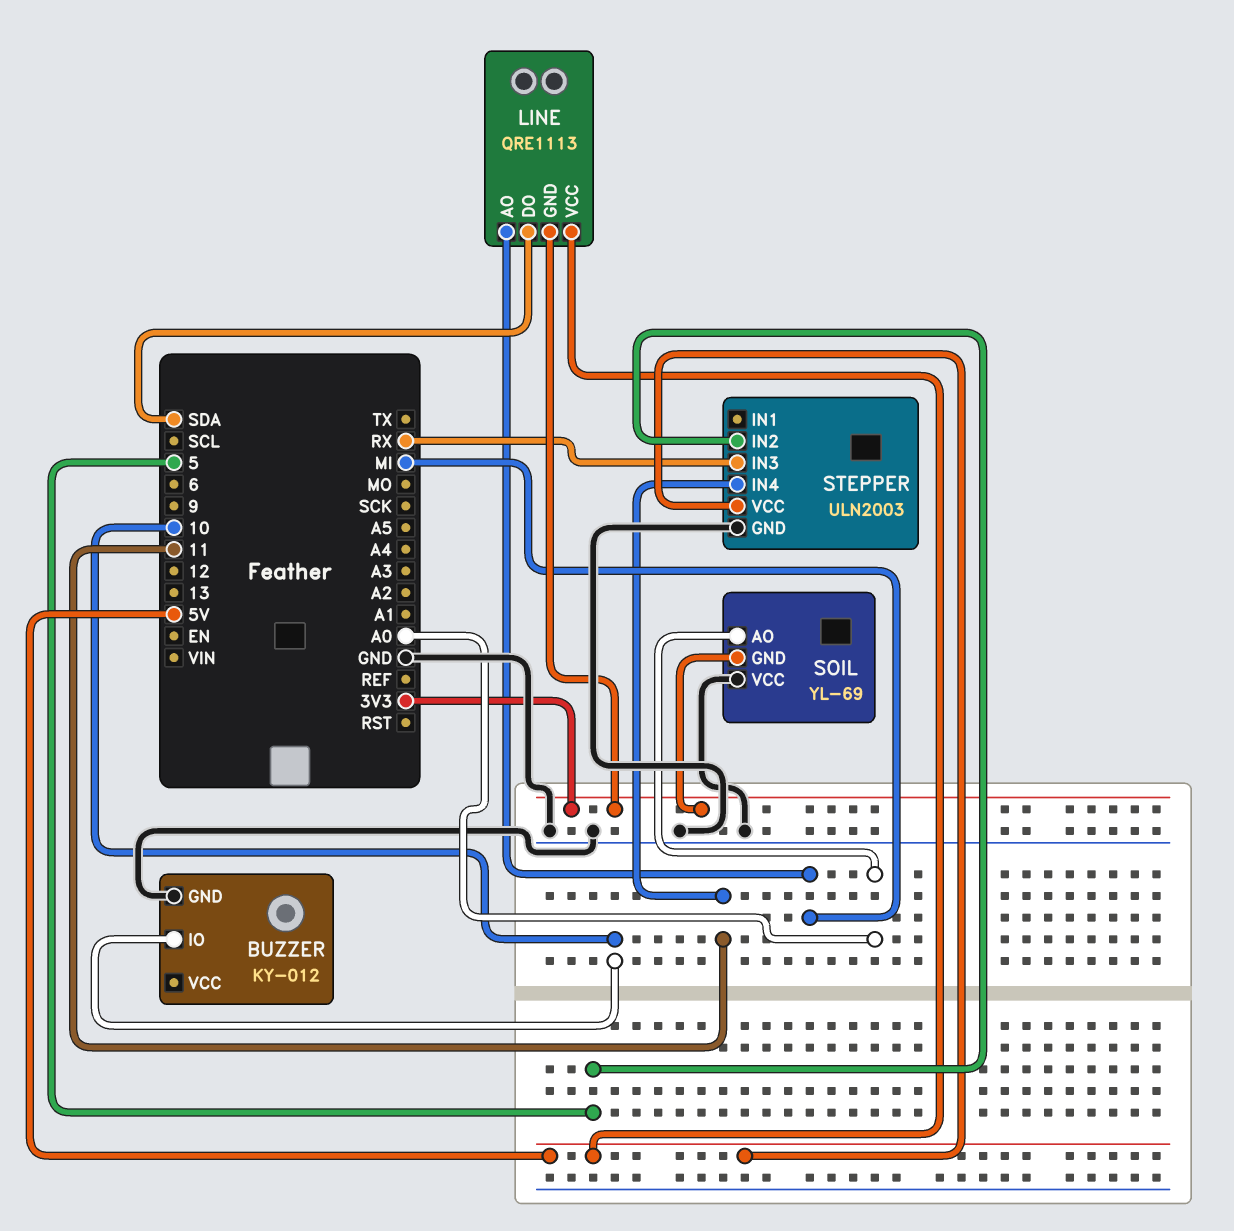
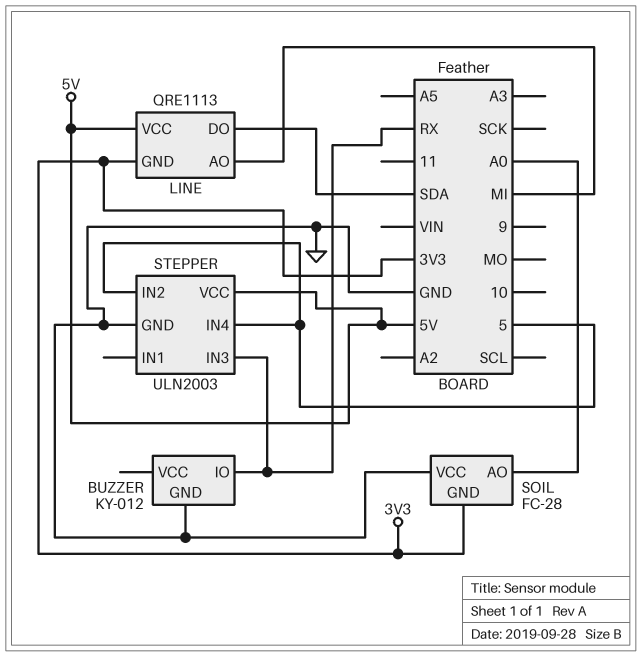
BUZZER pin IO: 10 -> RX
SOIL: YL-69 -> FC-28
STEPPER pin IN4: 11 -> 5

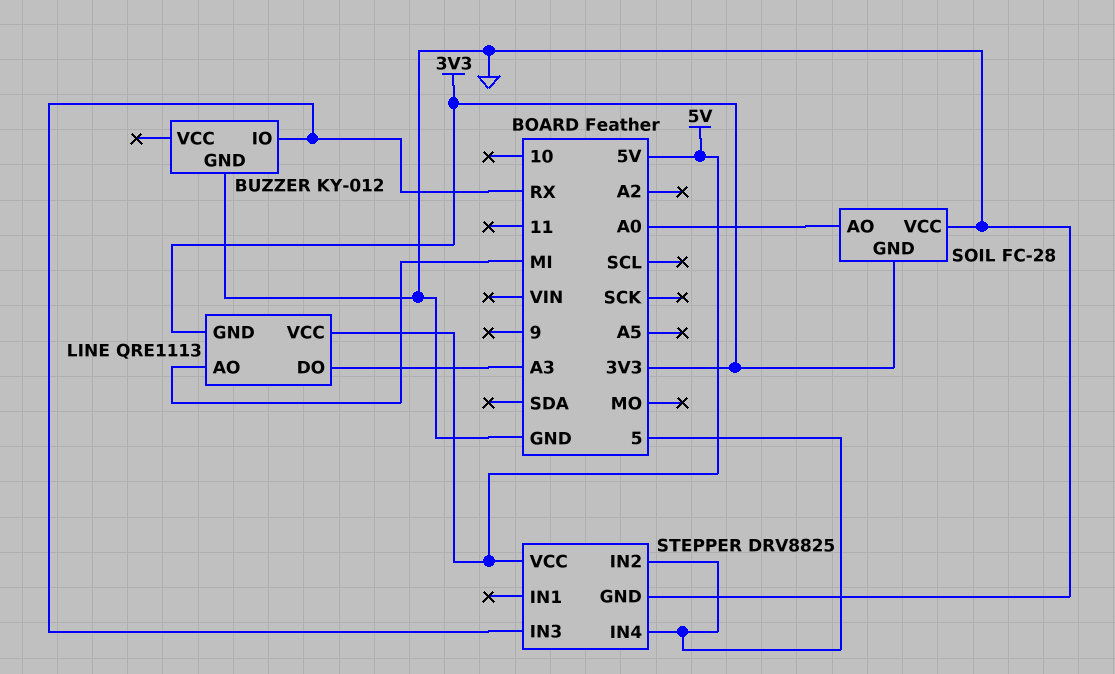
LINE pin DO: SDA -> A3
STEPPER: ULN2003 -> DRV8825

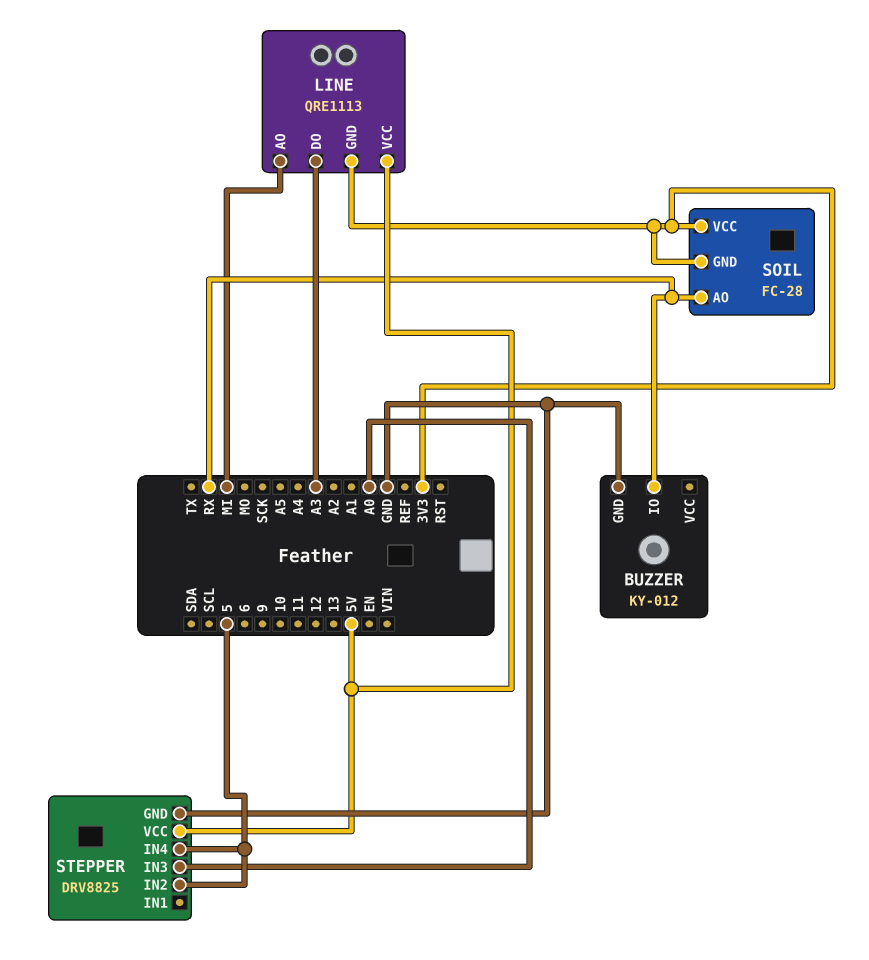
SOIL pin AO: A0 -> RX
SOIL pin VCC: GND -> 3V3
STEPPER pin IN3: RX -> A0

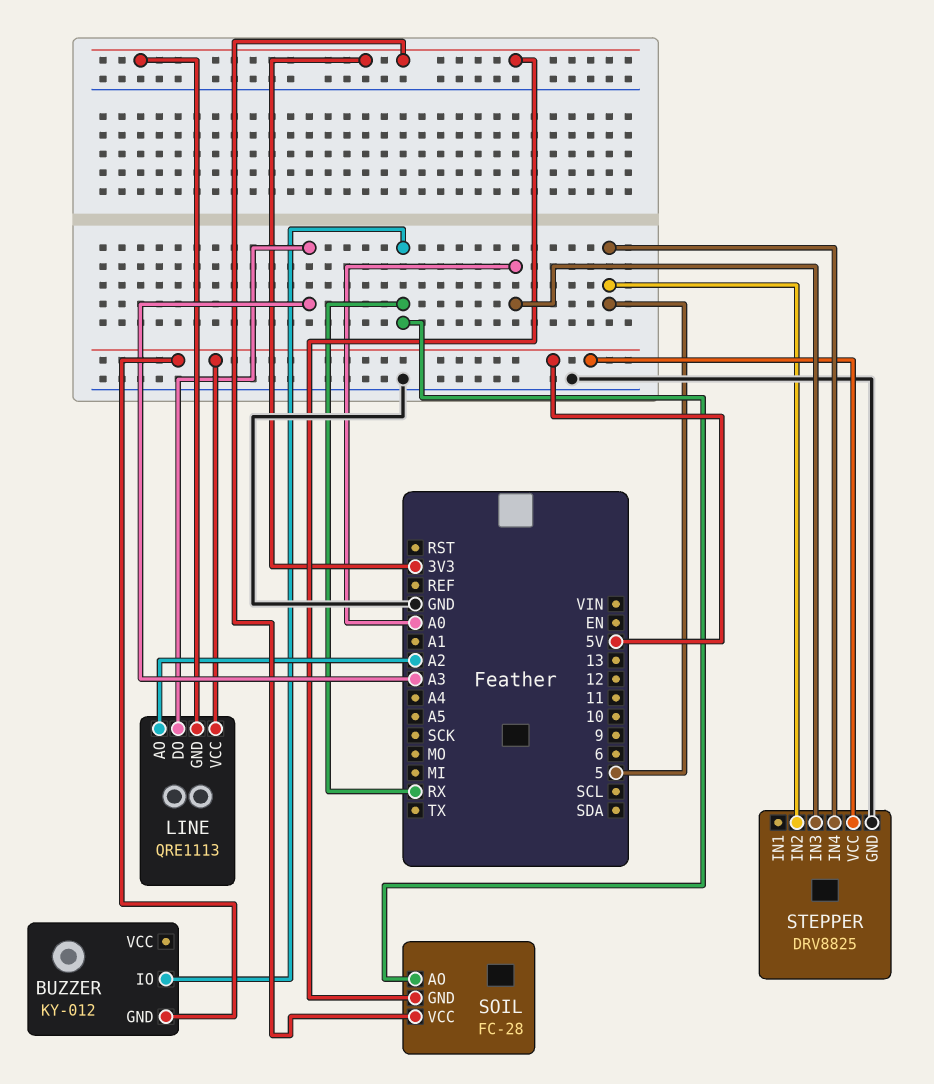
BUZZER pin GND: GND -> 5V
LINE pin AO: MI -> A2

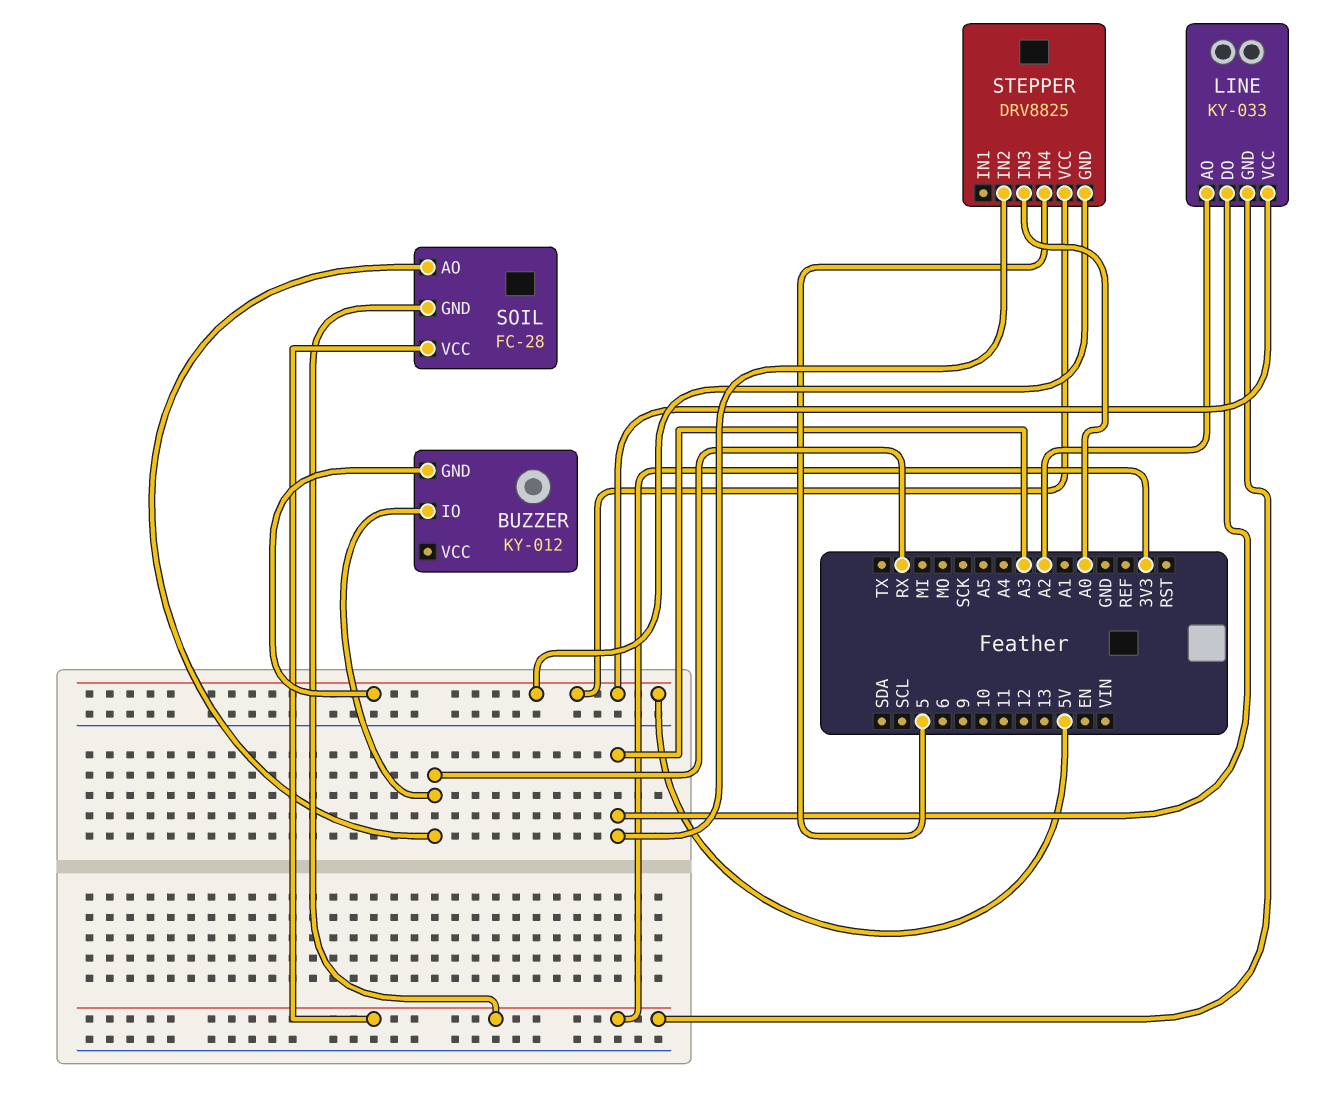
LINE: QRE1113 -> KY-033
STEPPER pin GND: GND -> 5V
STEPPER pin IN2: 5 -> A3

